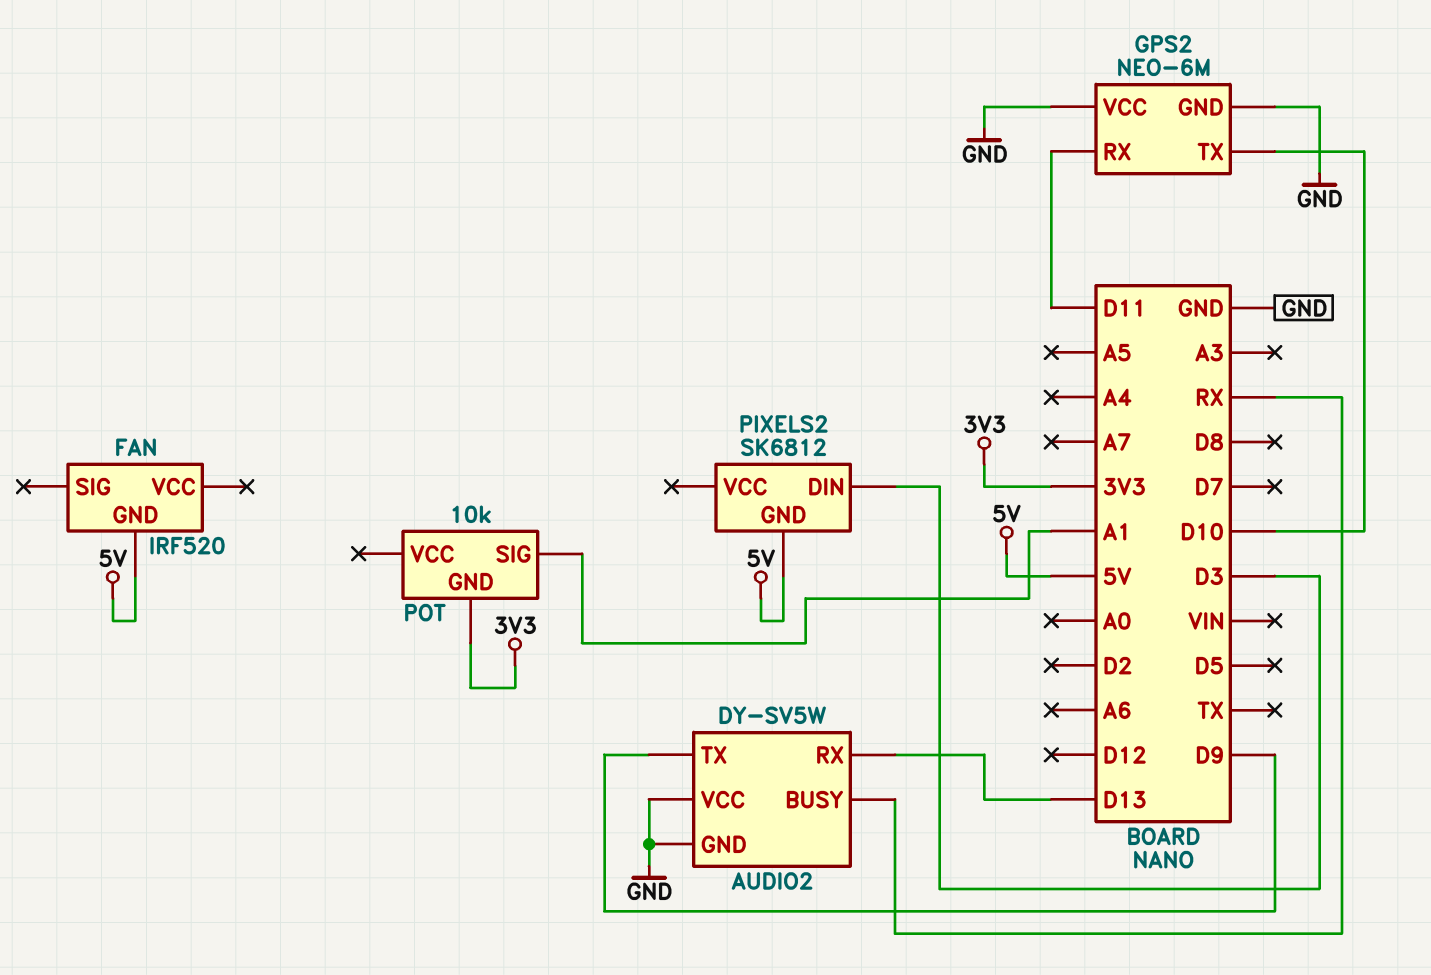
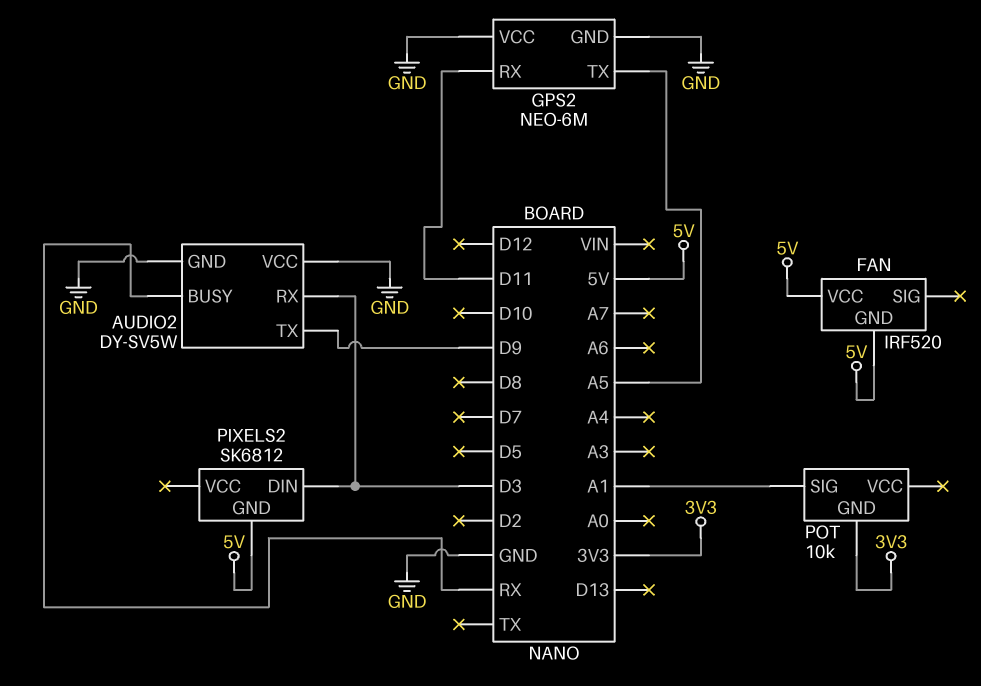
AUDIO2 pin RX: D13 -> D3
FAN pin VCC: none -> 5V
GPS2 pin TX: D10 -> A5

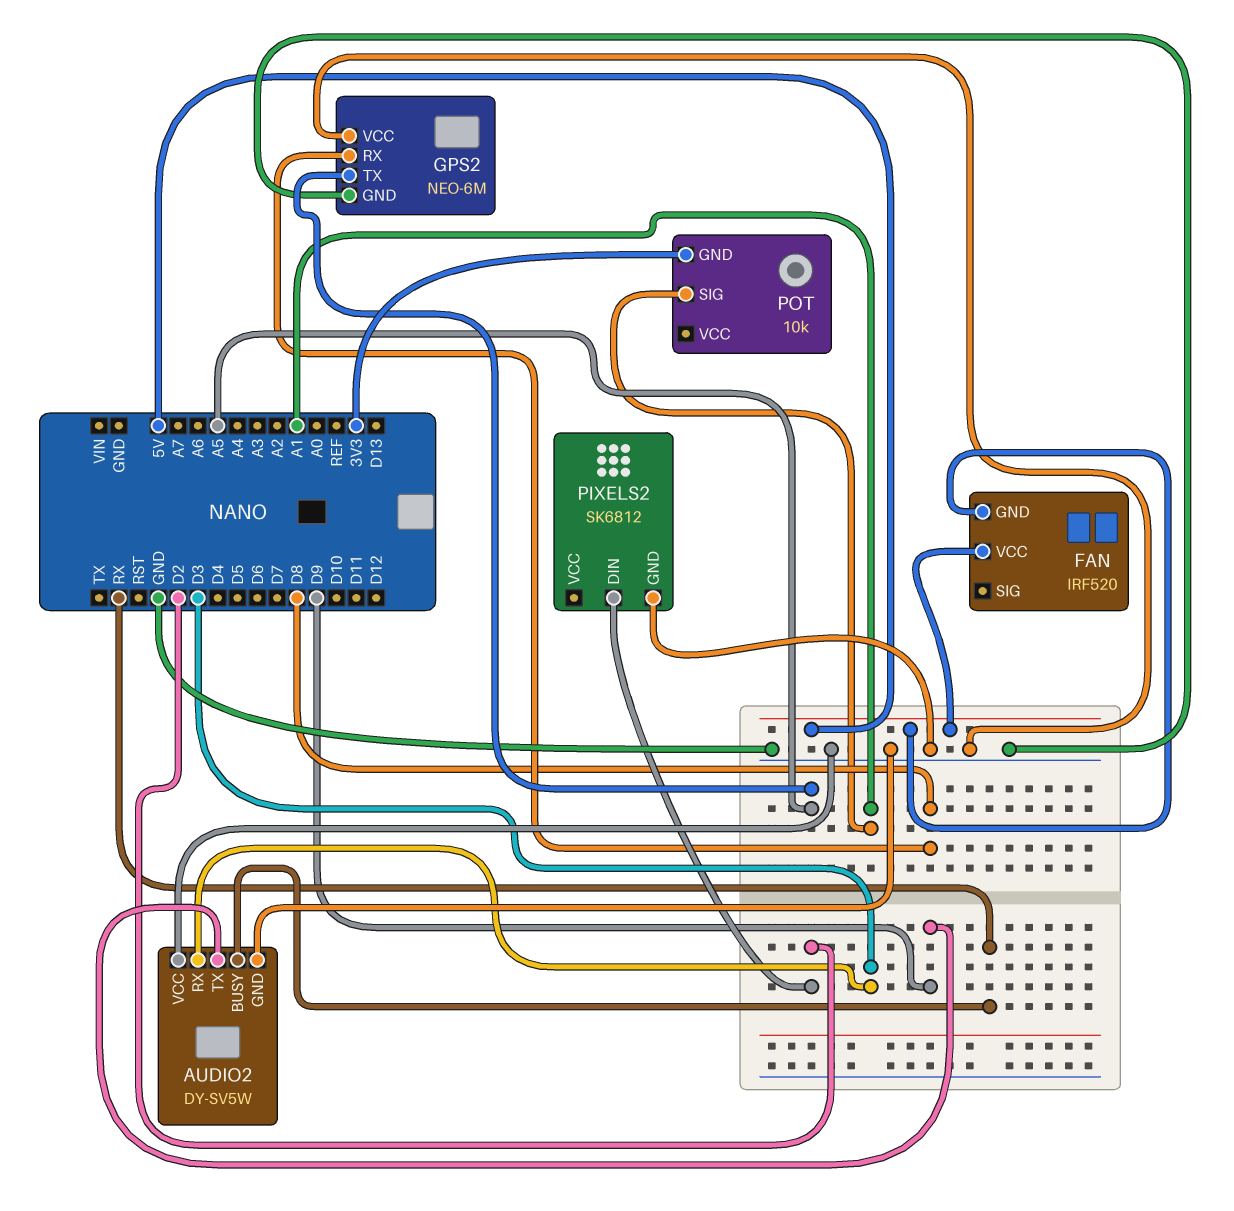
GPS2 pin RX: D11 -> D8
PIXELS2 pin DIN: D3 -> D2
PIXELS2 pin GND: 5V -> GND

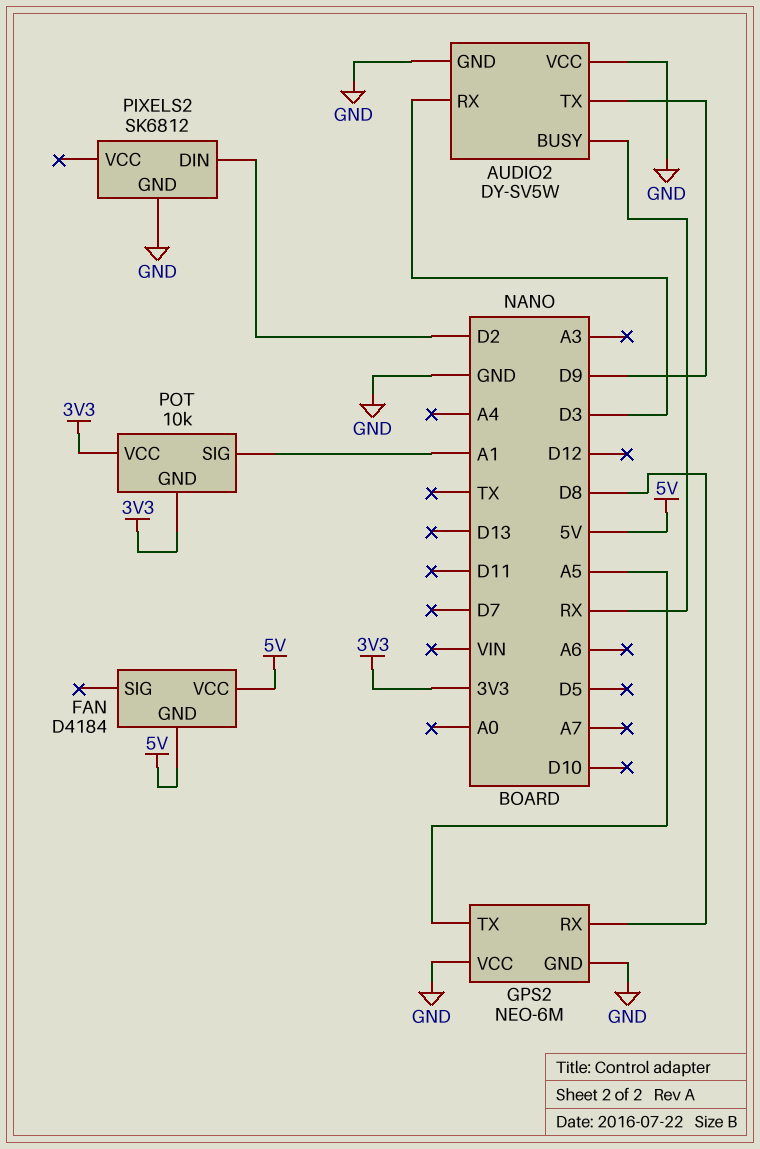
FAN: IRF520 -> D4184
POT pin VCC: none -> 3V3

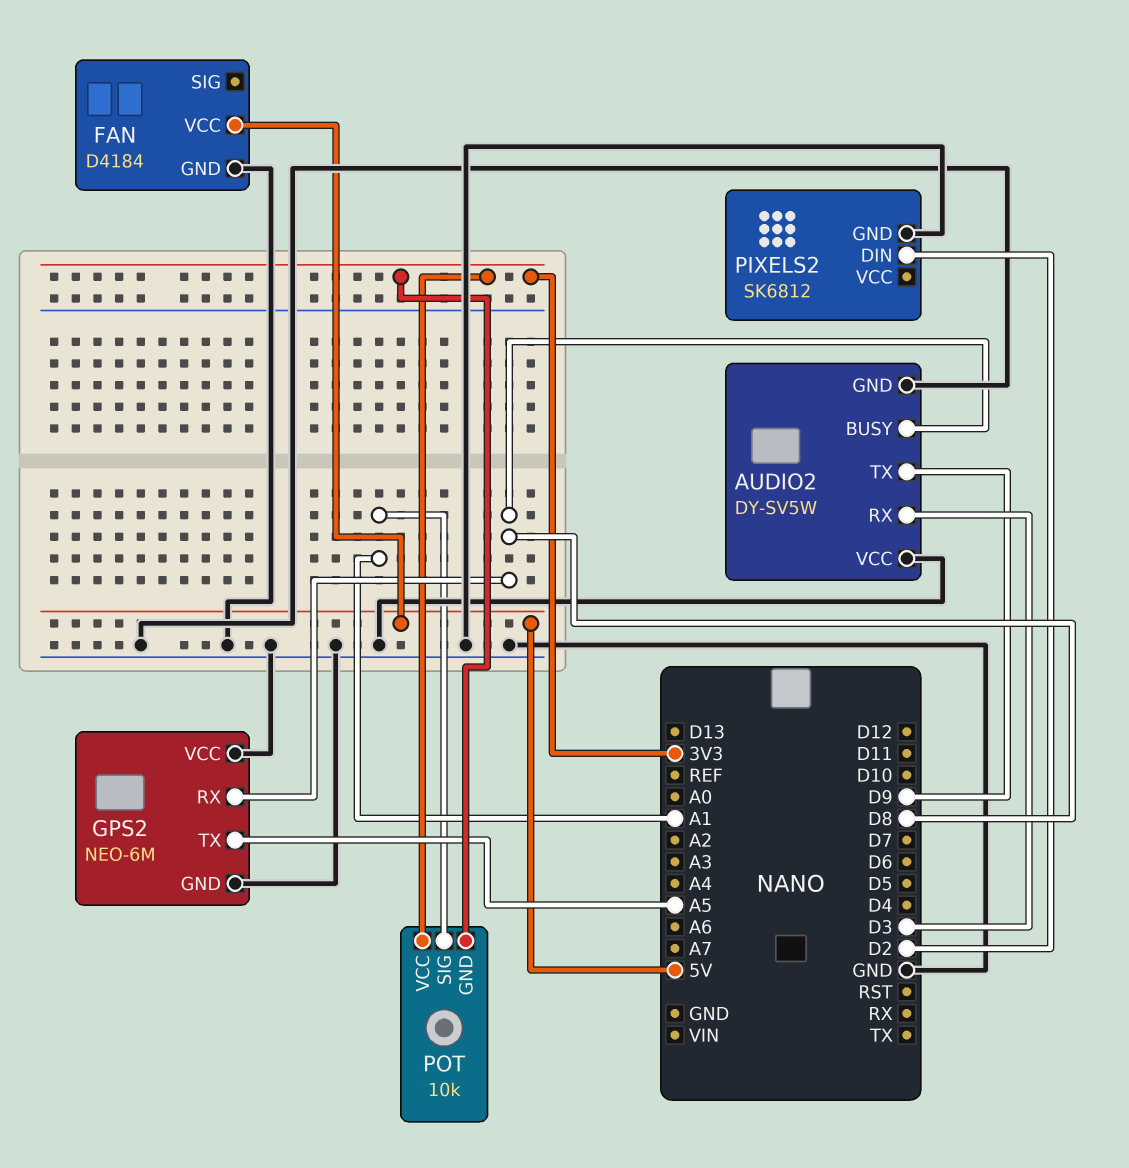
AUDIO2 pin BUSY: RX -> D8
FAN pin GND: 5V -> GND

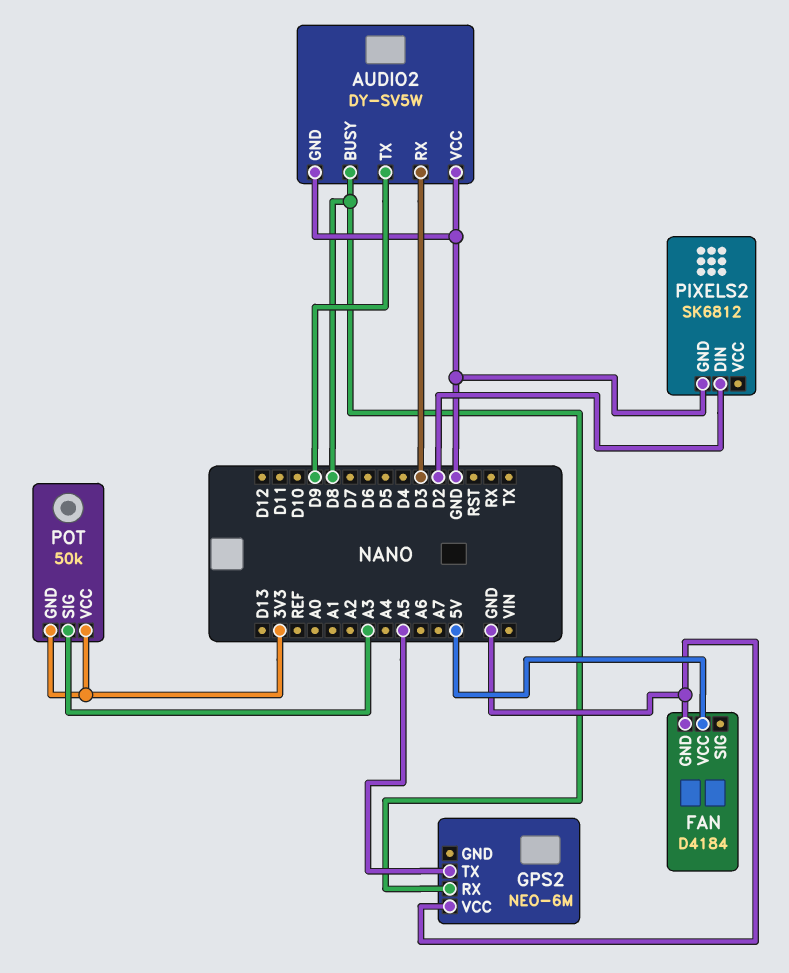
GPS2 pin GND: GND -> none
POT: 10k -> 50k
POT pin SIG: A1 -> A3

